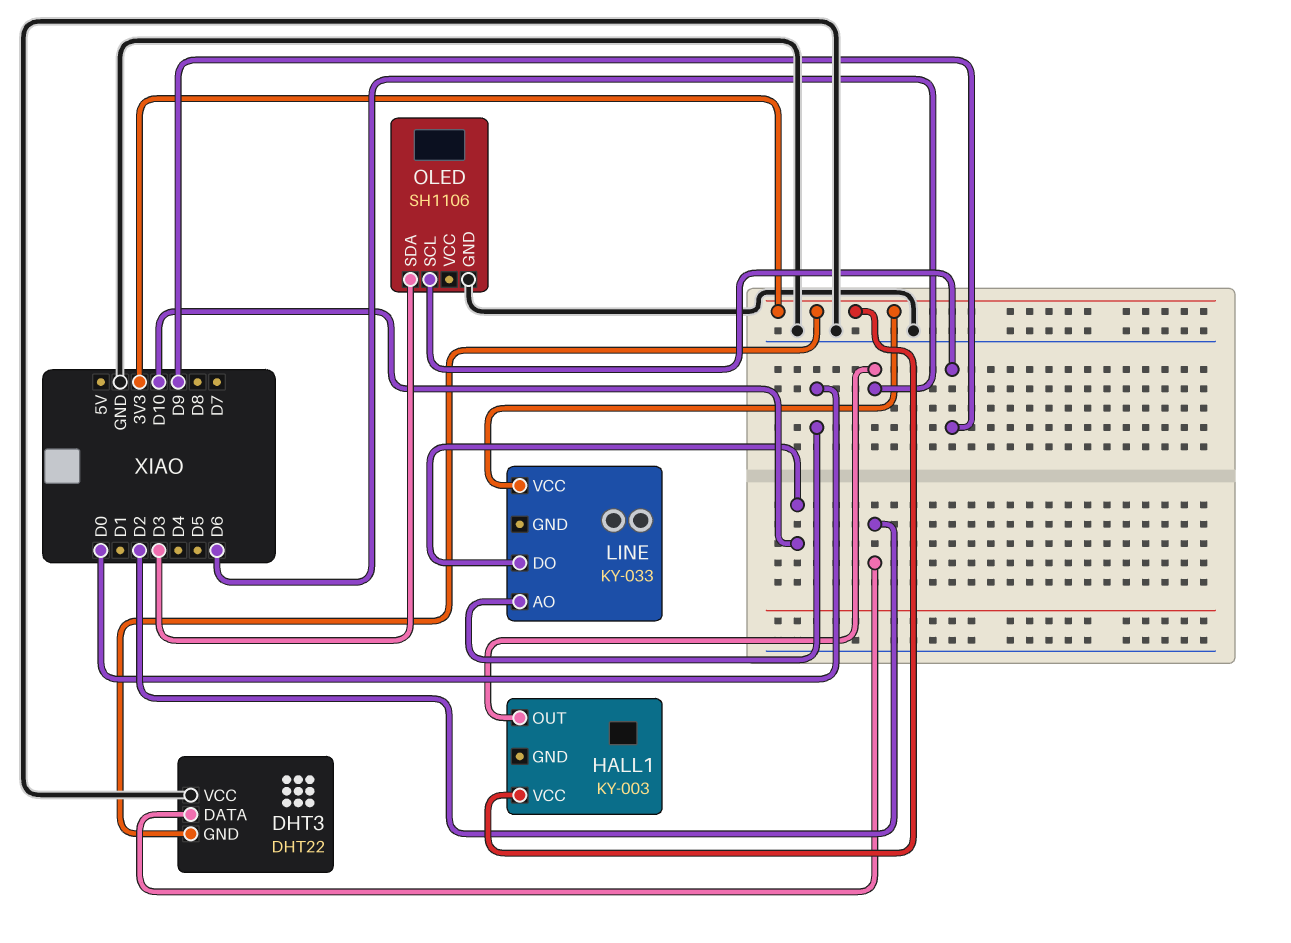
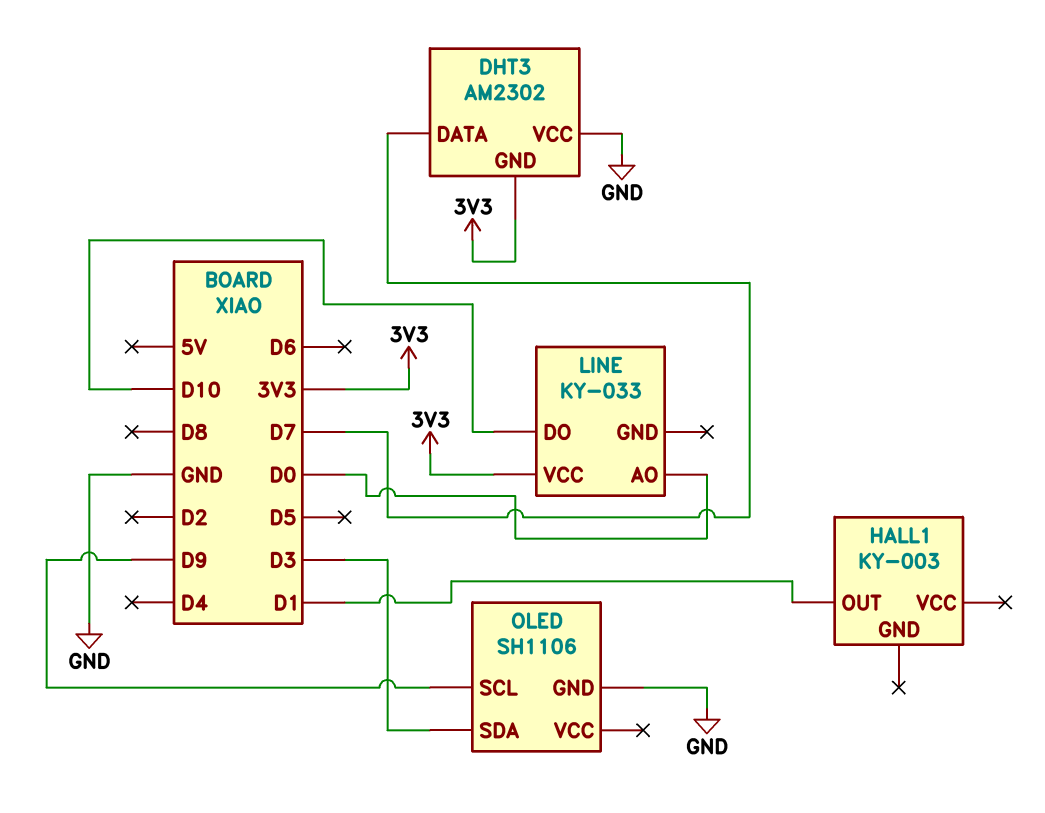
DHT3: DHT22 -> AM2302
DHT3 pin DATA: D2 -> D7
HALL1 pin OUT: D6 -> D1
HALL1 pin VCC: 3V3 -> none

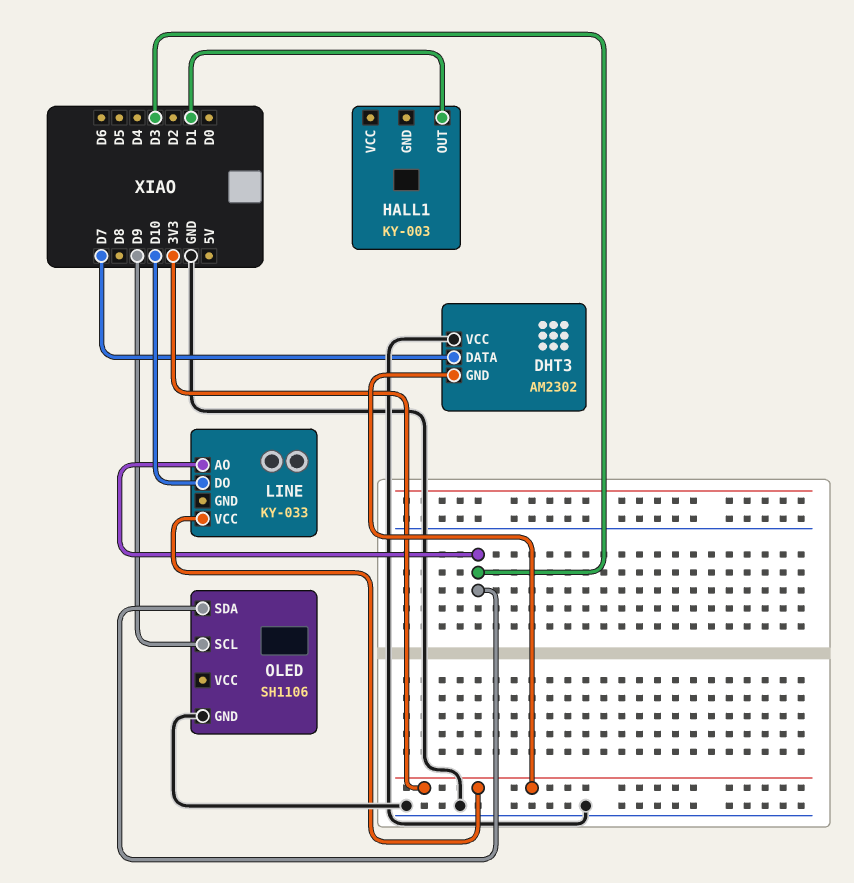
LINE pin AO: D0 -> D3

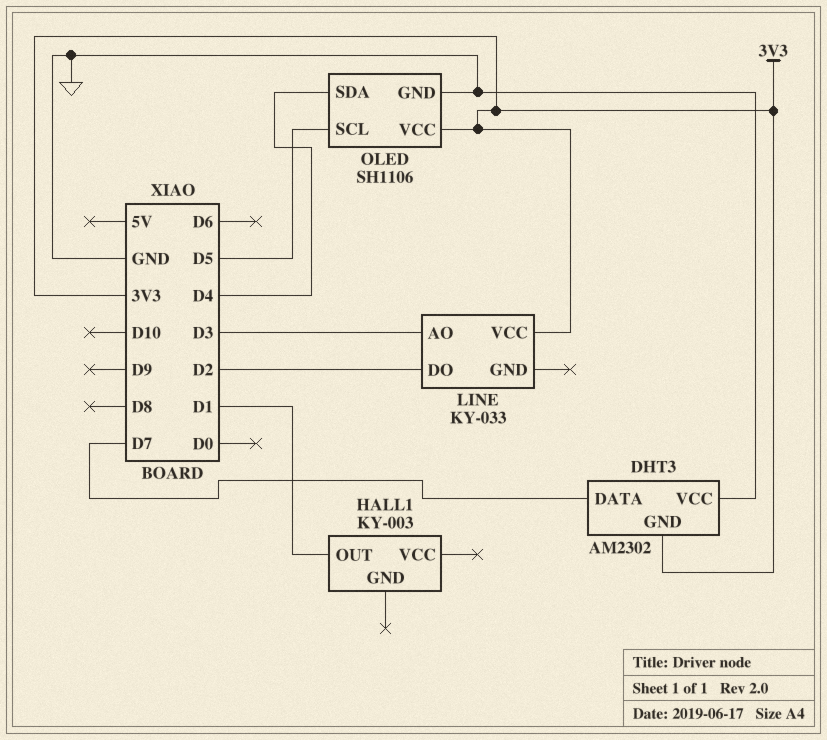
LINE pin DO: D10 -> D2
OLED pin SCL: D9 -> D5
OLED pin SDA: D3 -> D4
OLED pin VCC: none -> 3V3

